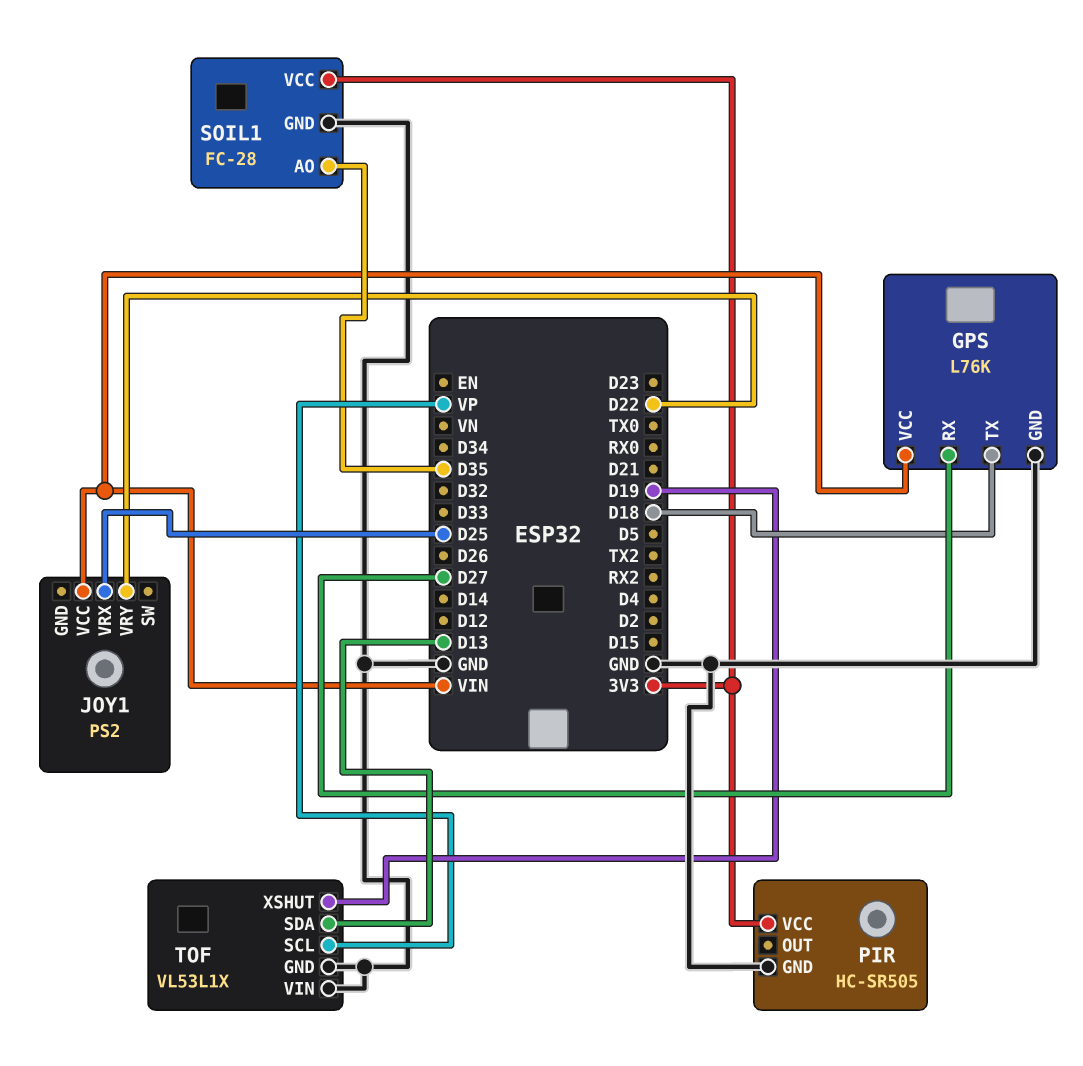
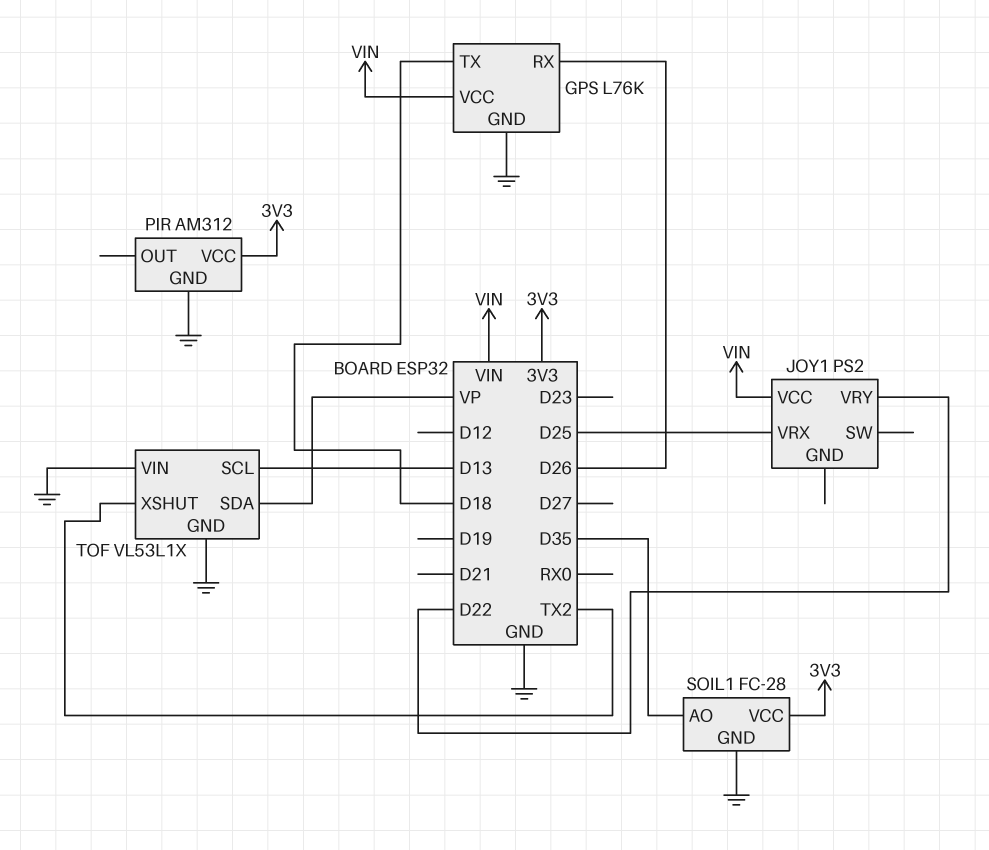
GPS pin RX: D27 -> D26
PIR: HC-SR505 -> AM312
TOF pin SCL: VP -> D13
TOF pin SDA: D13 -> VP
TOF pin XSHUT: D19 -> TX2

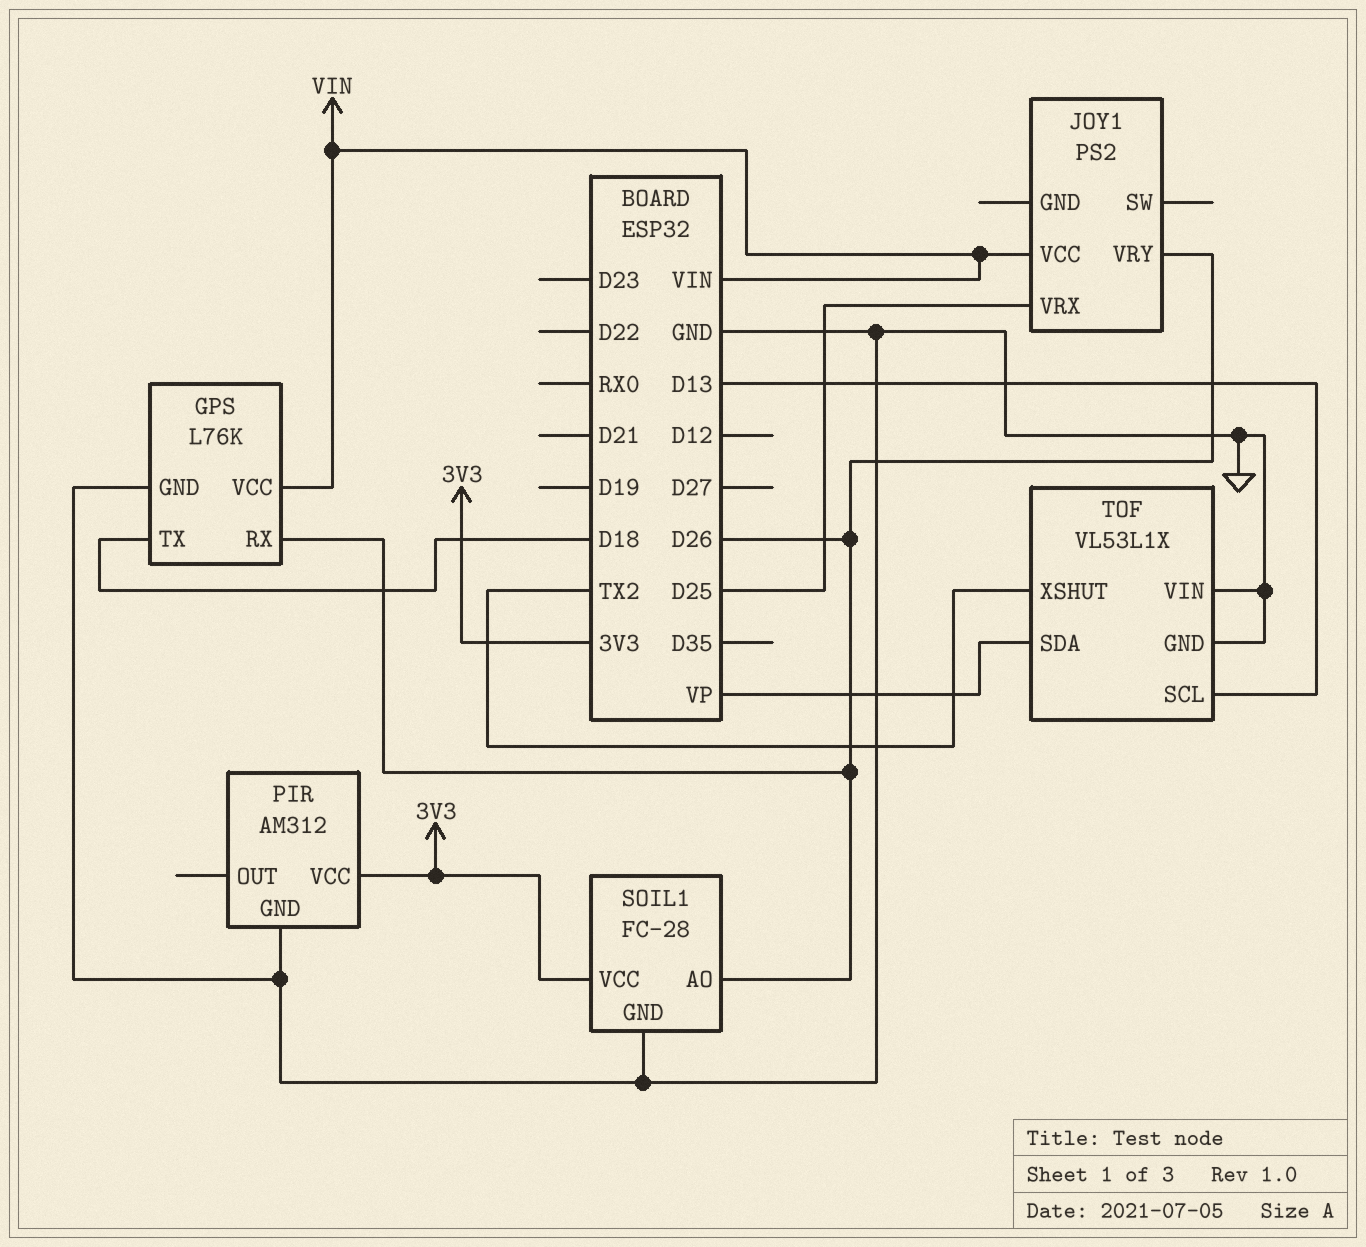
JOY1 pin VRY: D22 -> D26
SOIL1 pin AO: D35 -> D26

